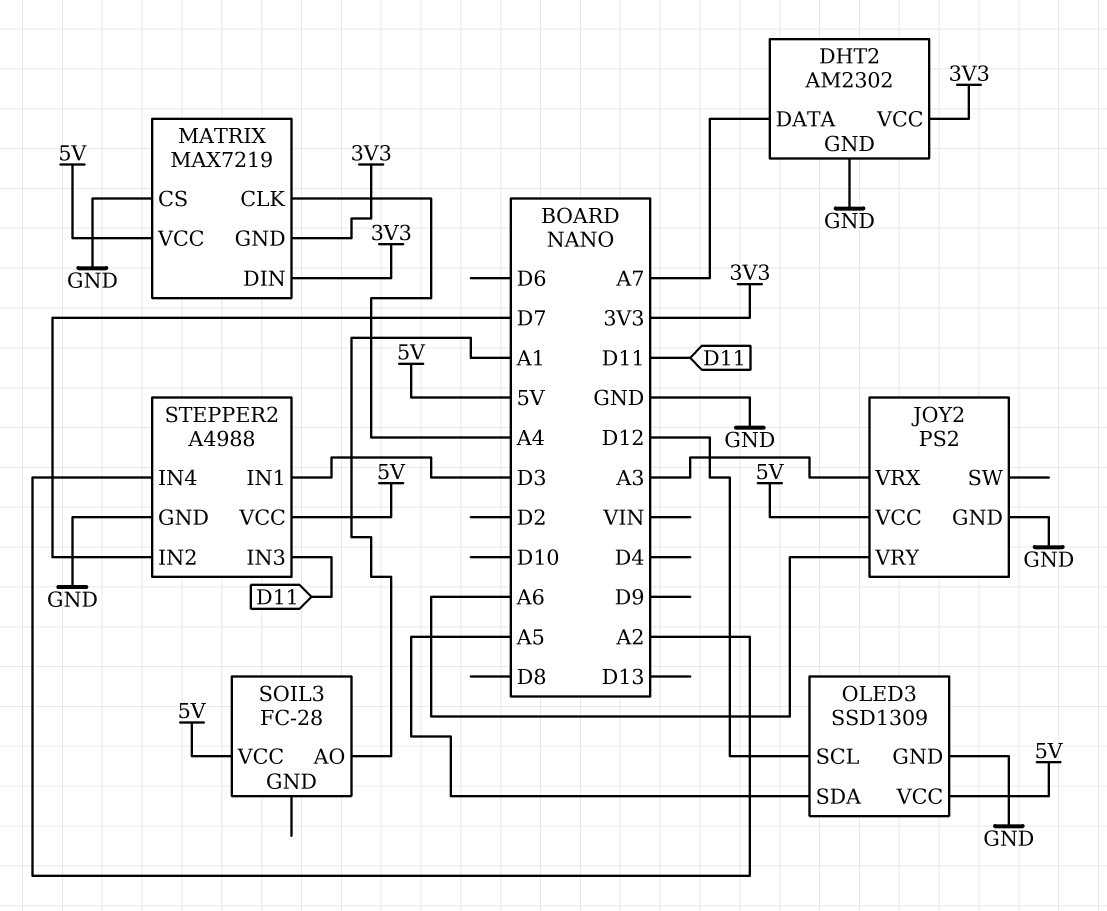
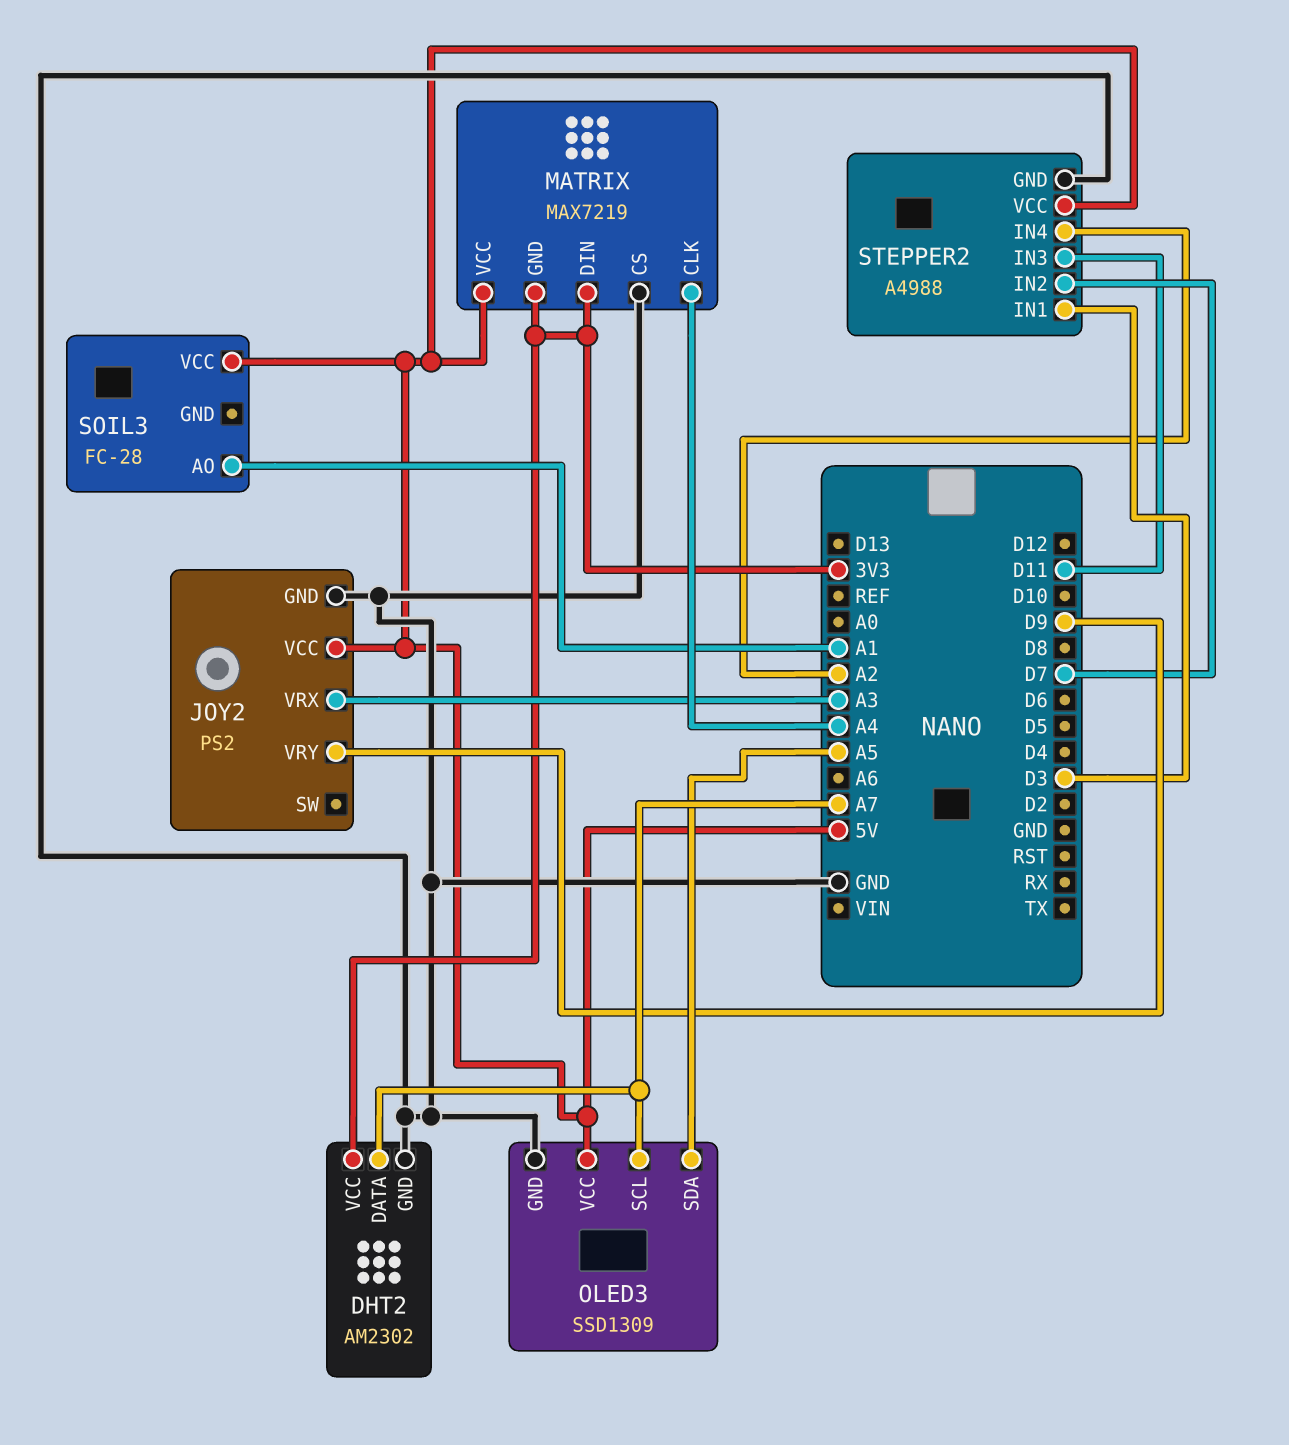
JOY2 pin VRY: A6 -> D9
OLED3 pin SCL: D12 -> A7

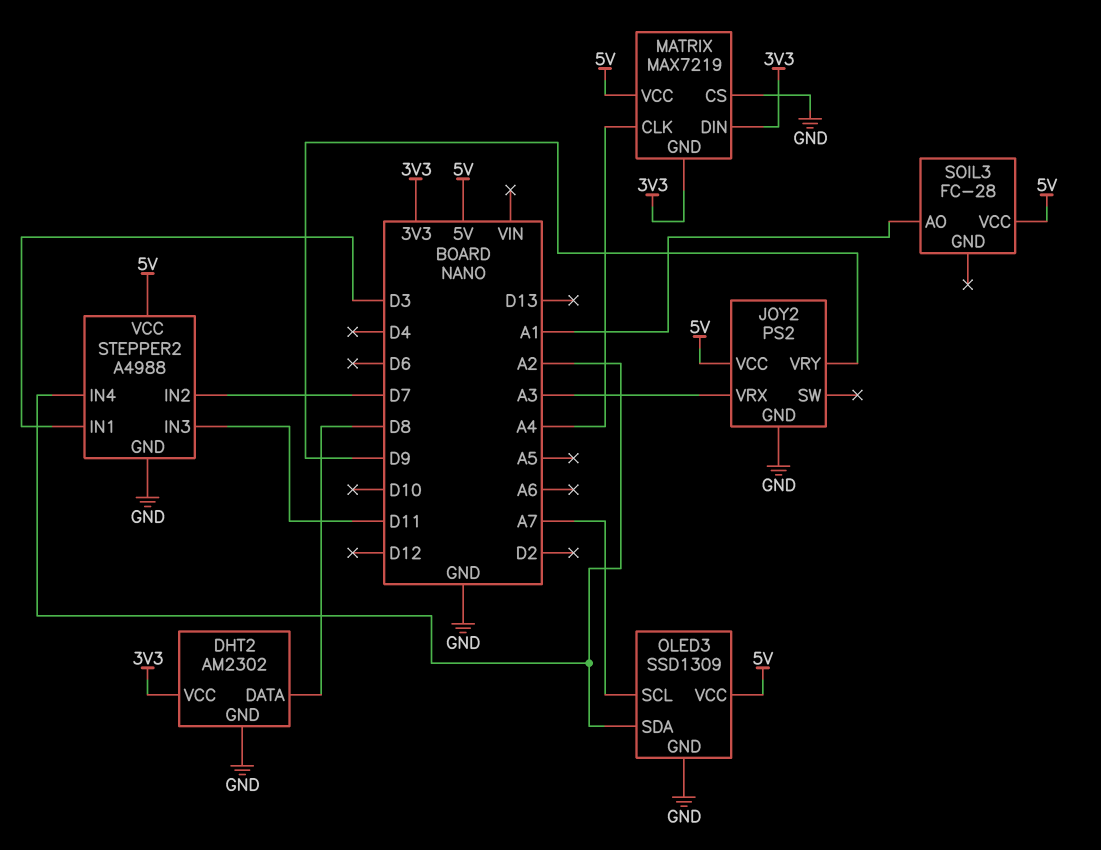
DHT2 pin DATA: A7 -> D8
OLED3 pin SDA: A5 -> A2

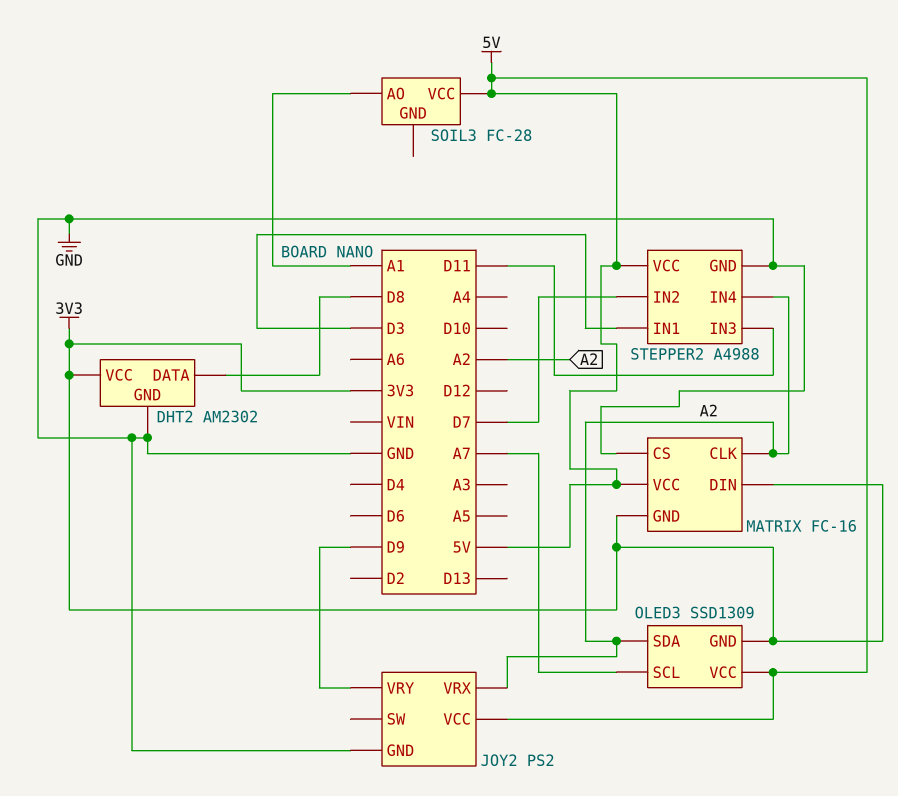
JOY2 pin VRX: A3 -> A2
MATRIX: MAX7219 -> FC-16
MATRIX pin CLK: A4 -> A2
OLED3 pin GND: GND -> 3V3

